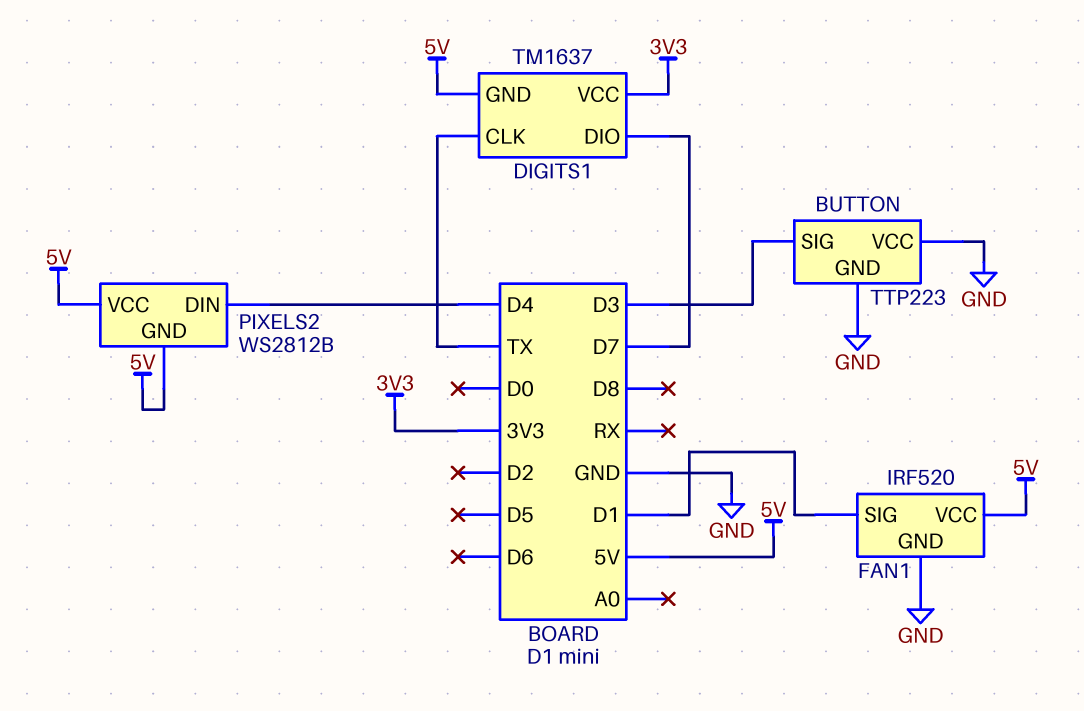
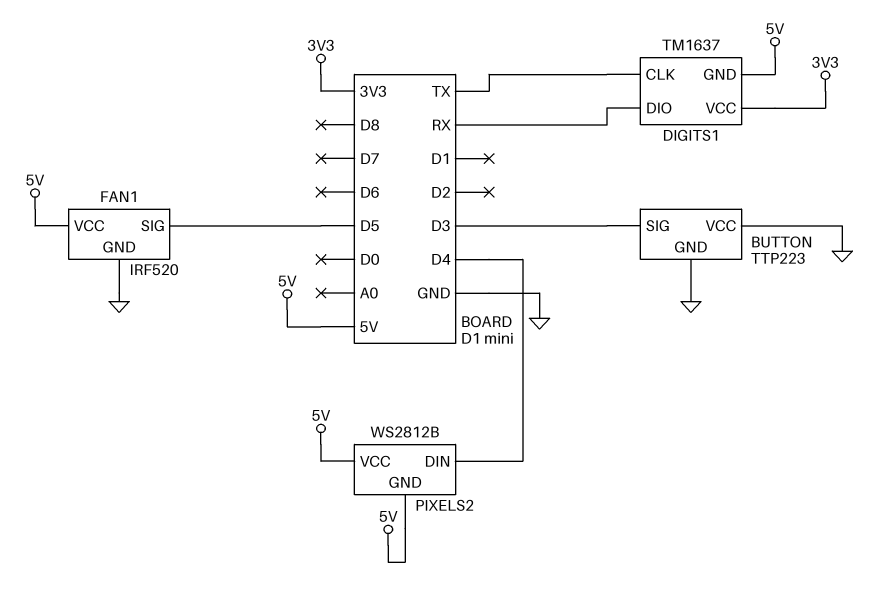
DIGITS1 pin DIO: D7 -> RX
FAN1 pin SIG: D1 -> D5

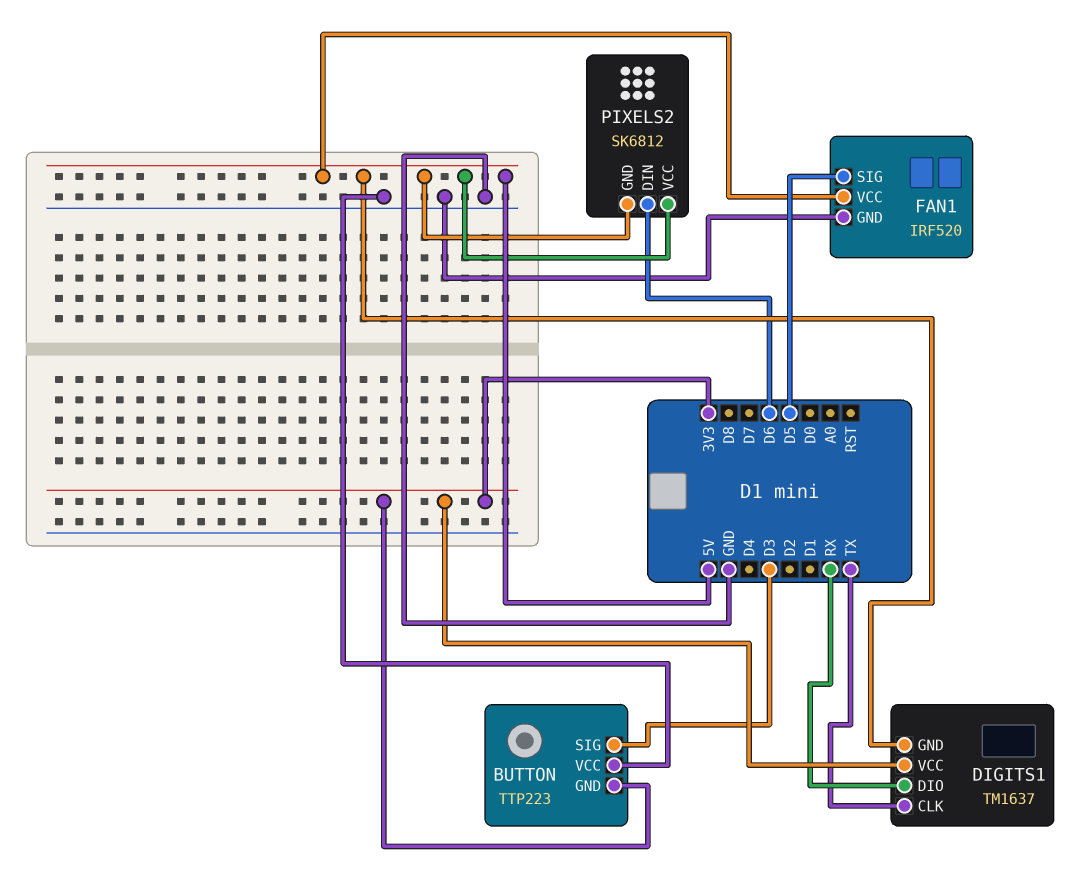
BUTTON pin GND: GND -> 3V3
PIXELS2: WS2812B -> SK6812
PIXELS2 pin DIN: D4 -> D6

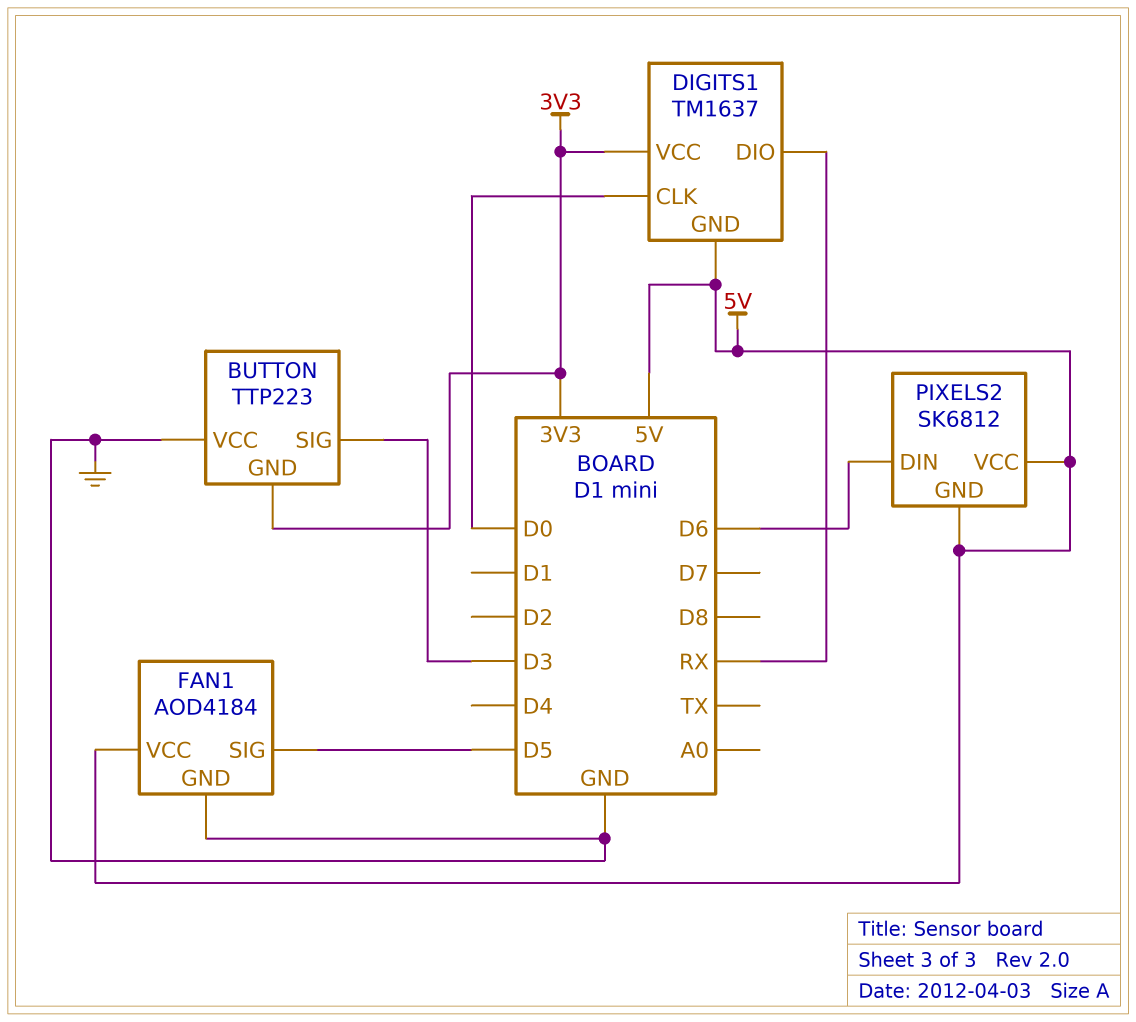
DIGITS1 pin CLK: TX -> D0
FAN1: IRF520 -> AOD4184

